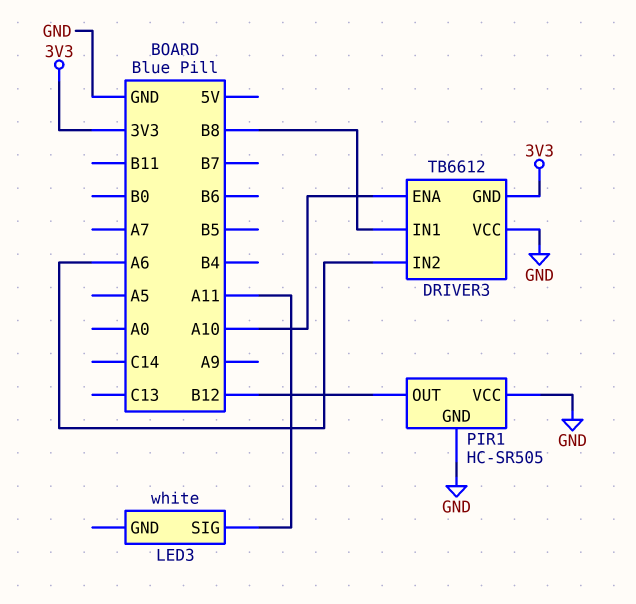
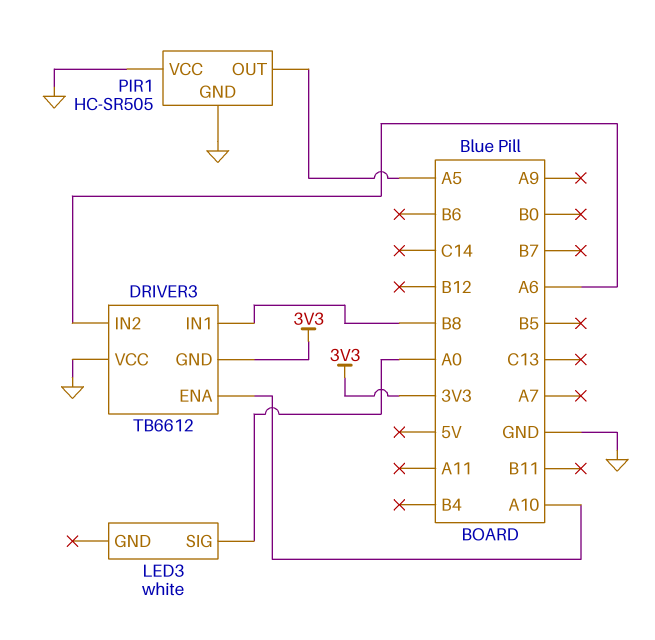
LED3 pin SIG: A11 -> A0
PIR1 pin OUT: B12 -> A5

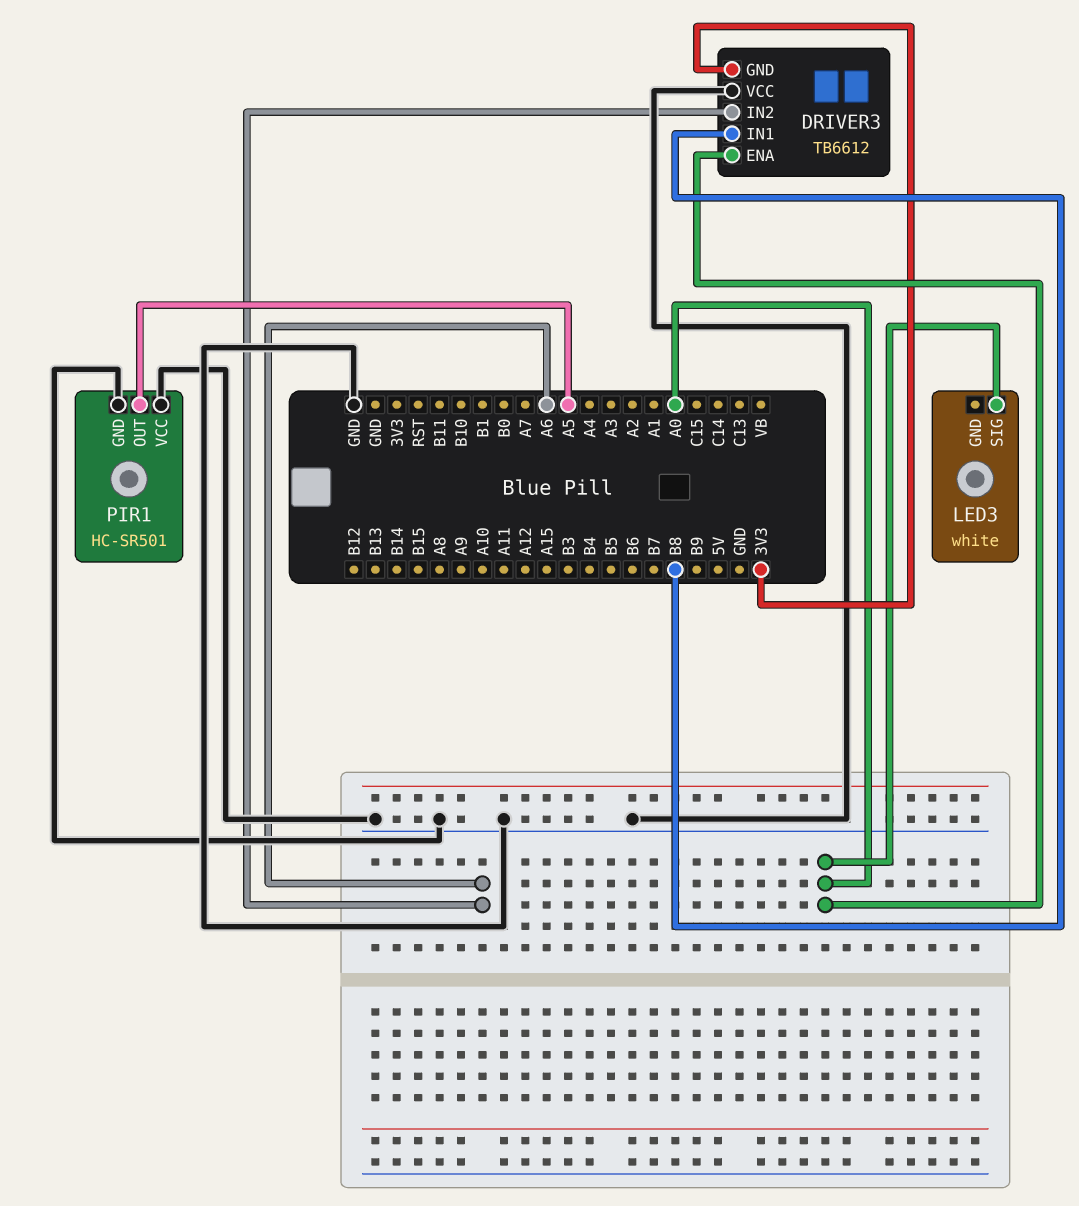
DRIVER3 pin ENA: A10 -> A0
PIR1: HC-SR505 -> HC-SR501

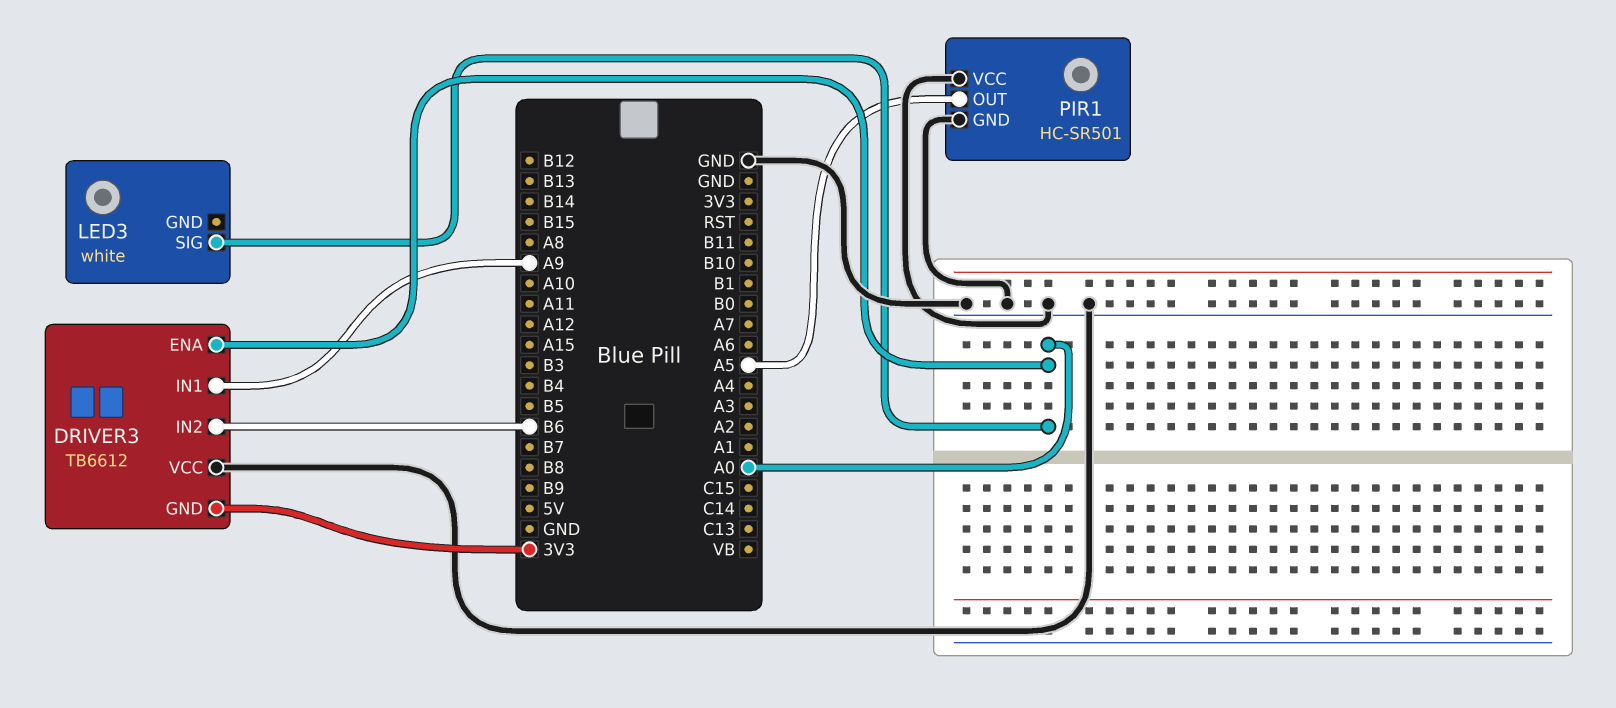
DRIVER3 pin IN1: B8 -> A9
DRIVER3 pin IN2: A6 -> B6

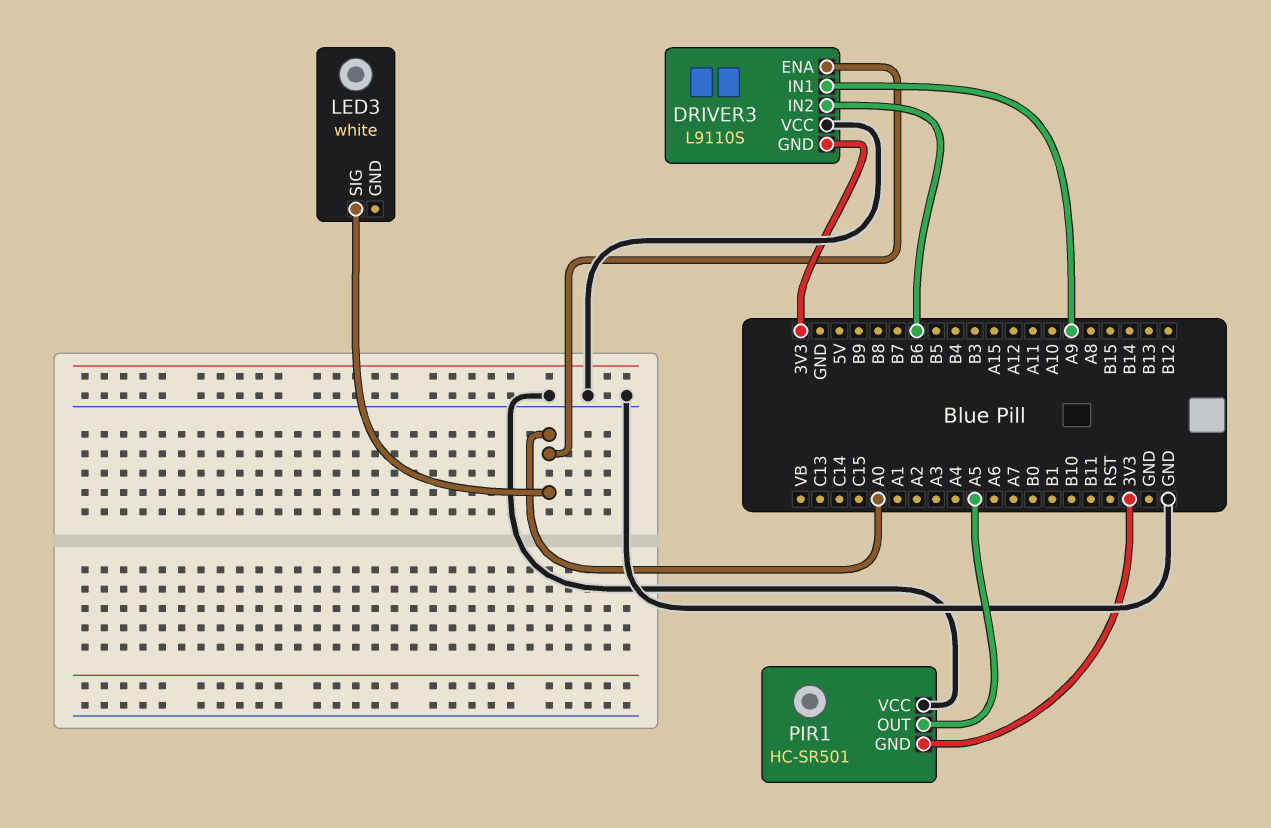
DRIVER3: TB6612 -> L9110S
PIR1 pin GND: GND -> 3V3

